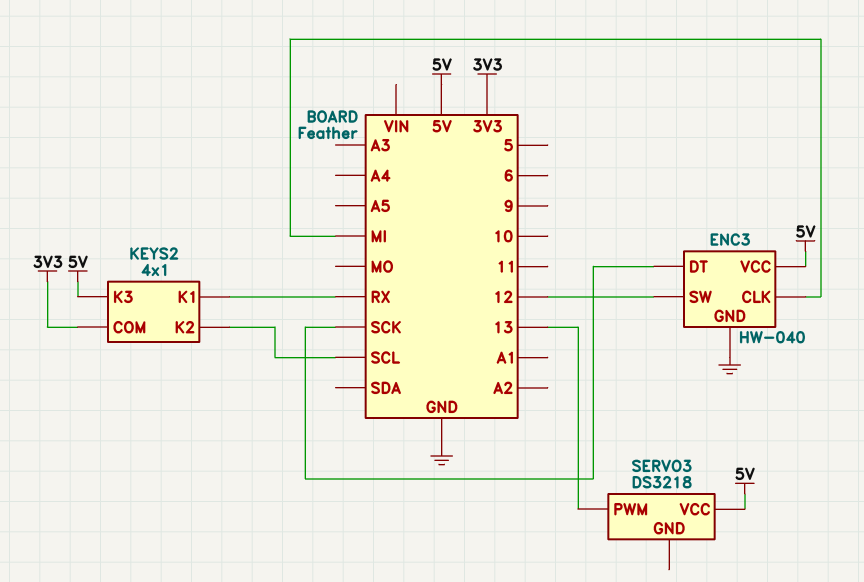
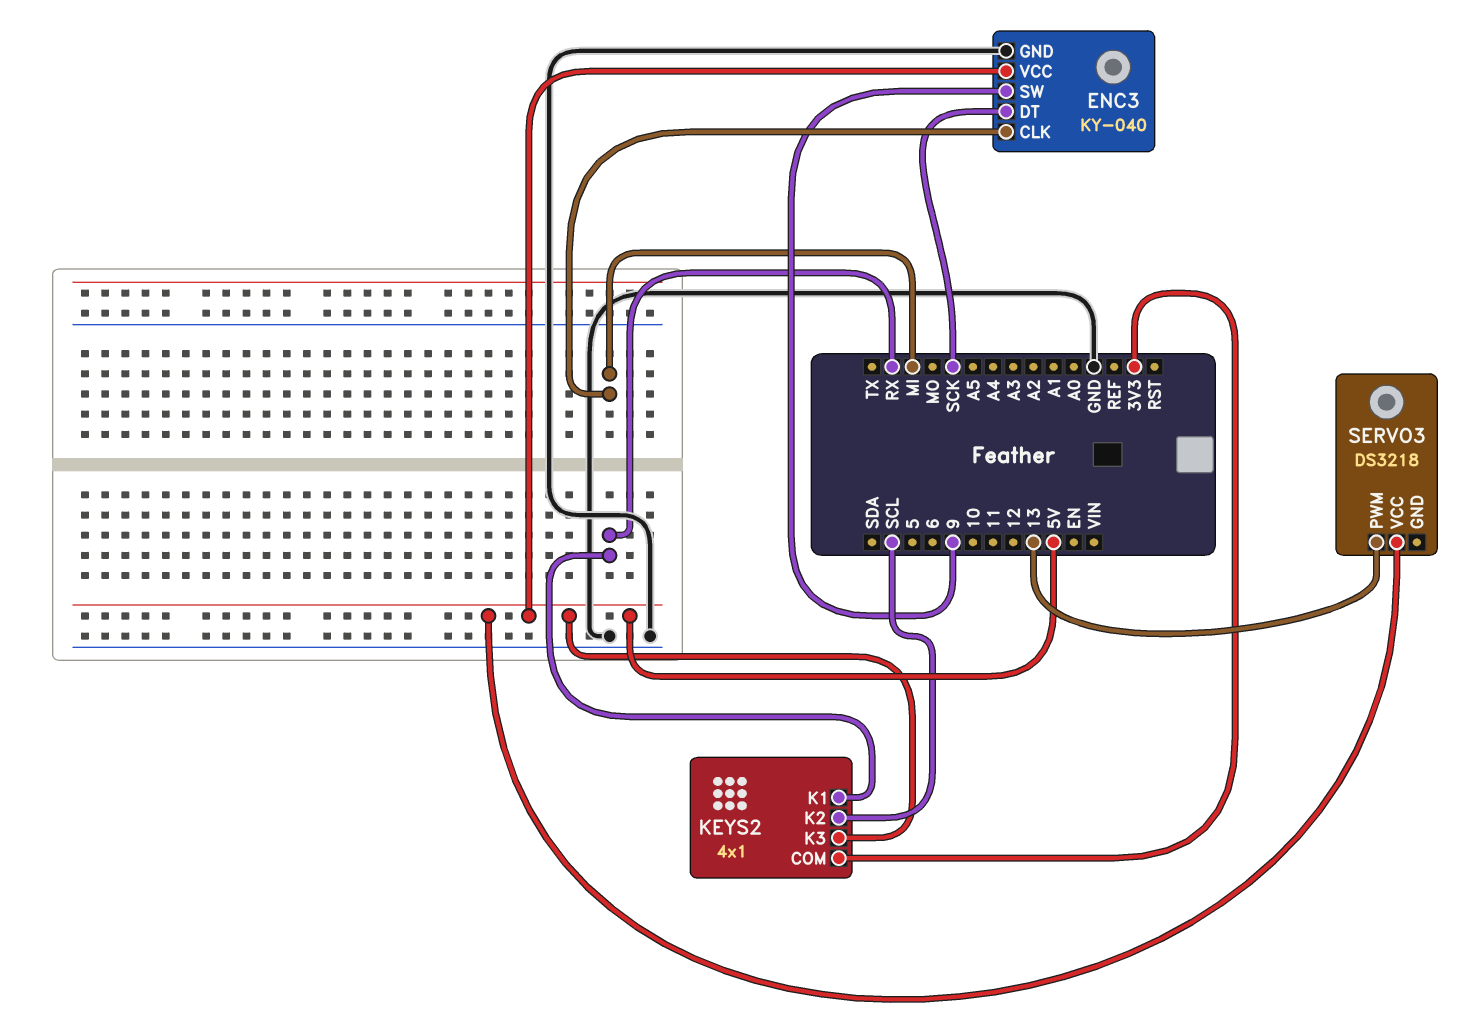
ENC3: HW-040 -> KY-040
ENC3 pin SW: 12 -> 9

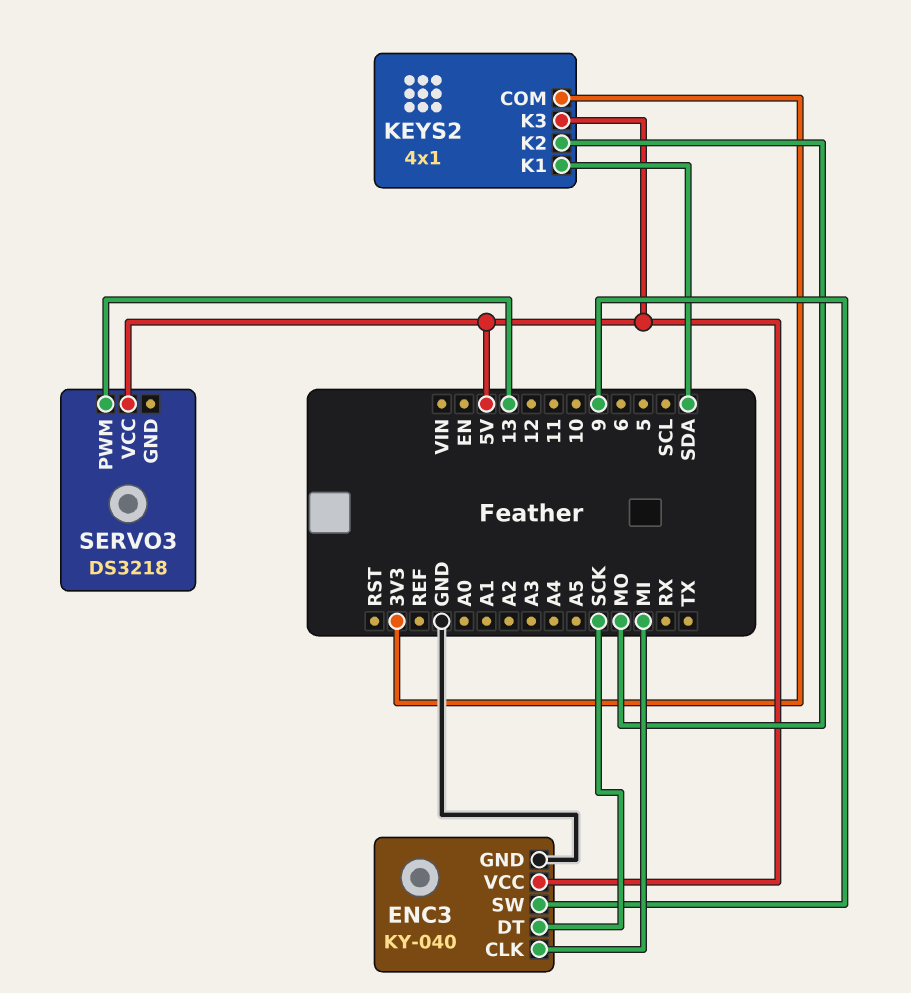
KEYS2 pin K1: RX -> SDA
KEYS2 pin K2: SCL -> MO

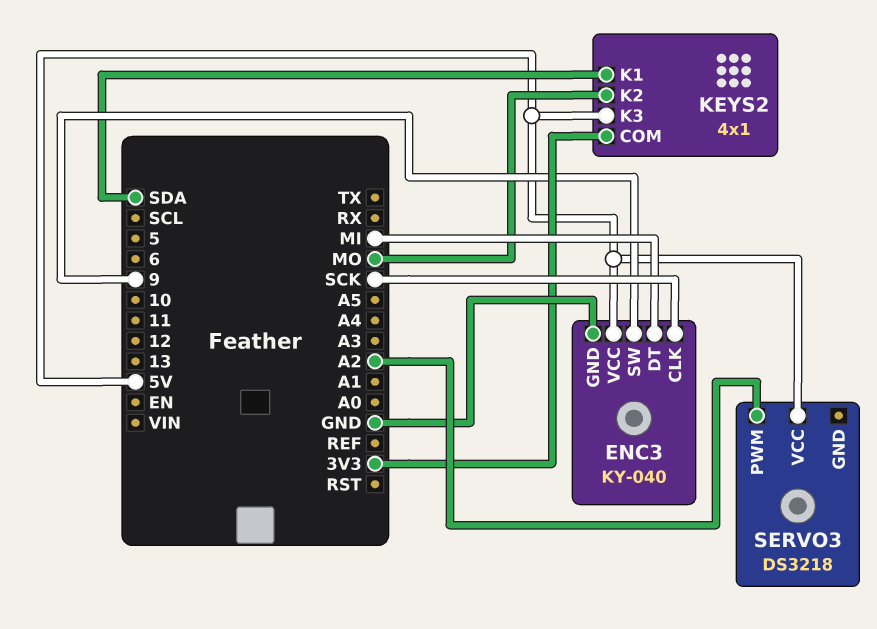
ENC3 pin CLK: MI -> SCK
ENC3 pin DT: SCK -> MI
SERVO3 pin PWM: 13 -> A2

